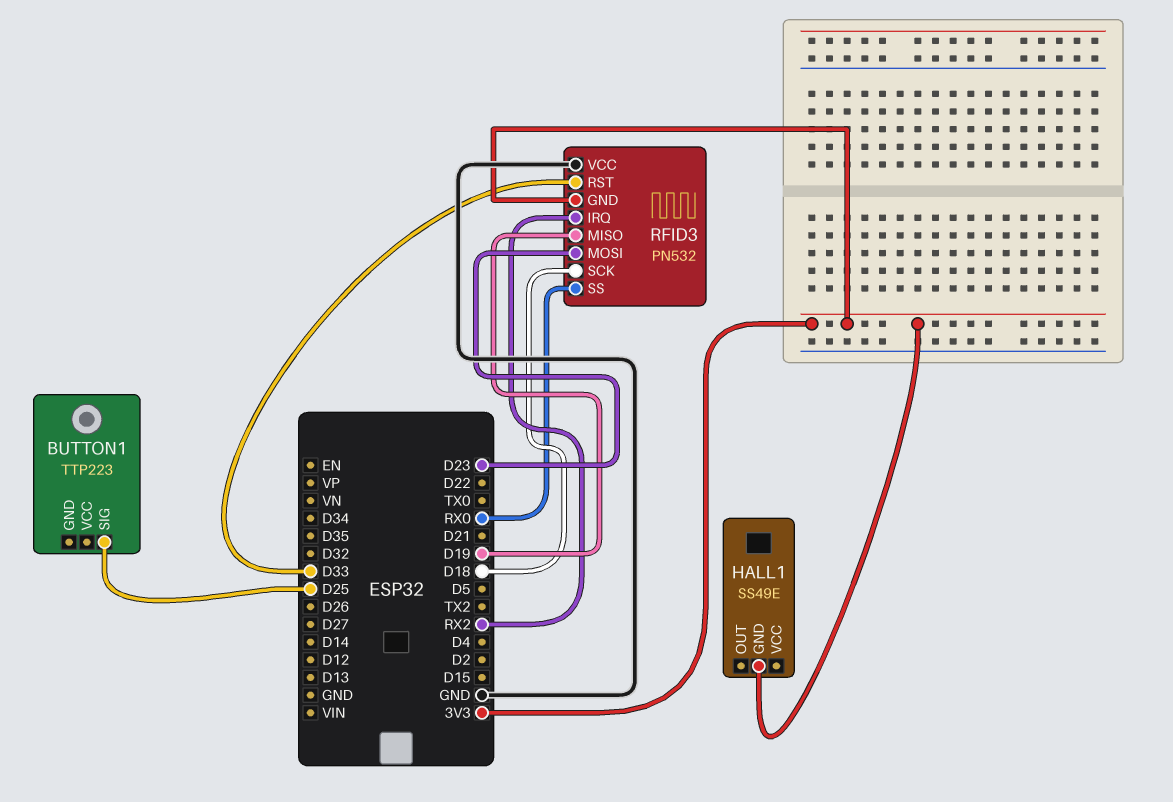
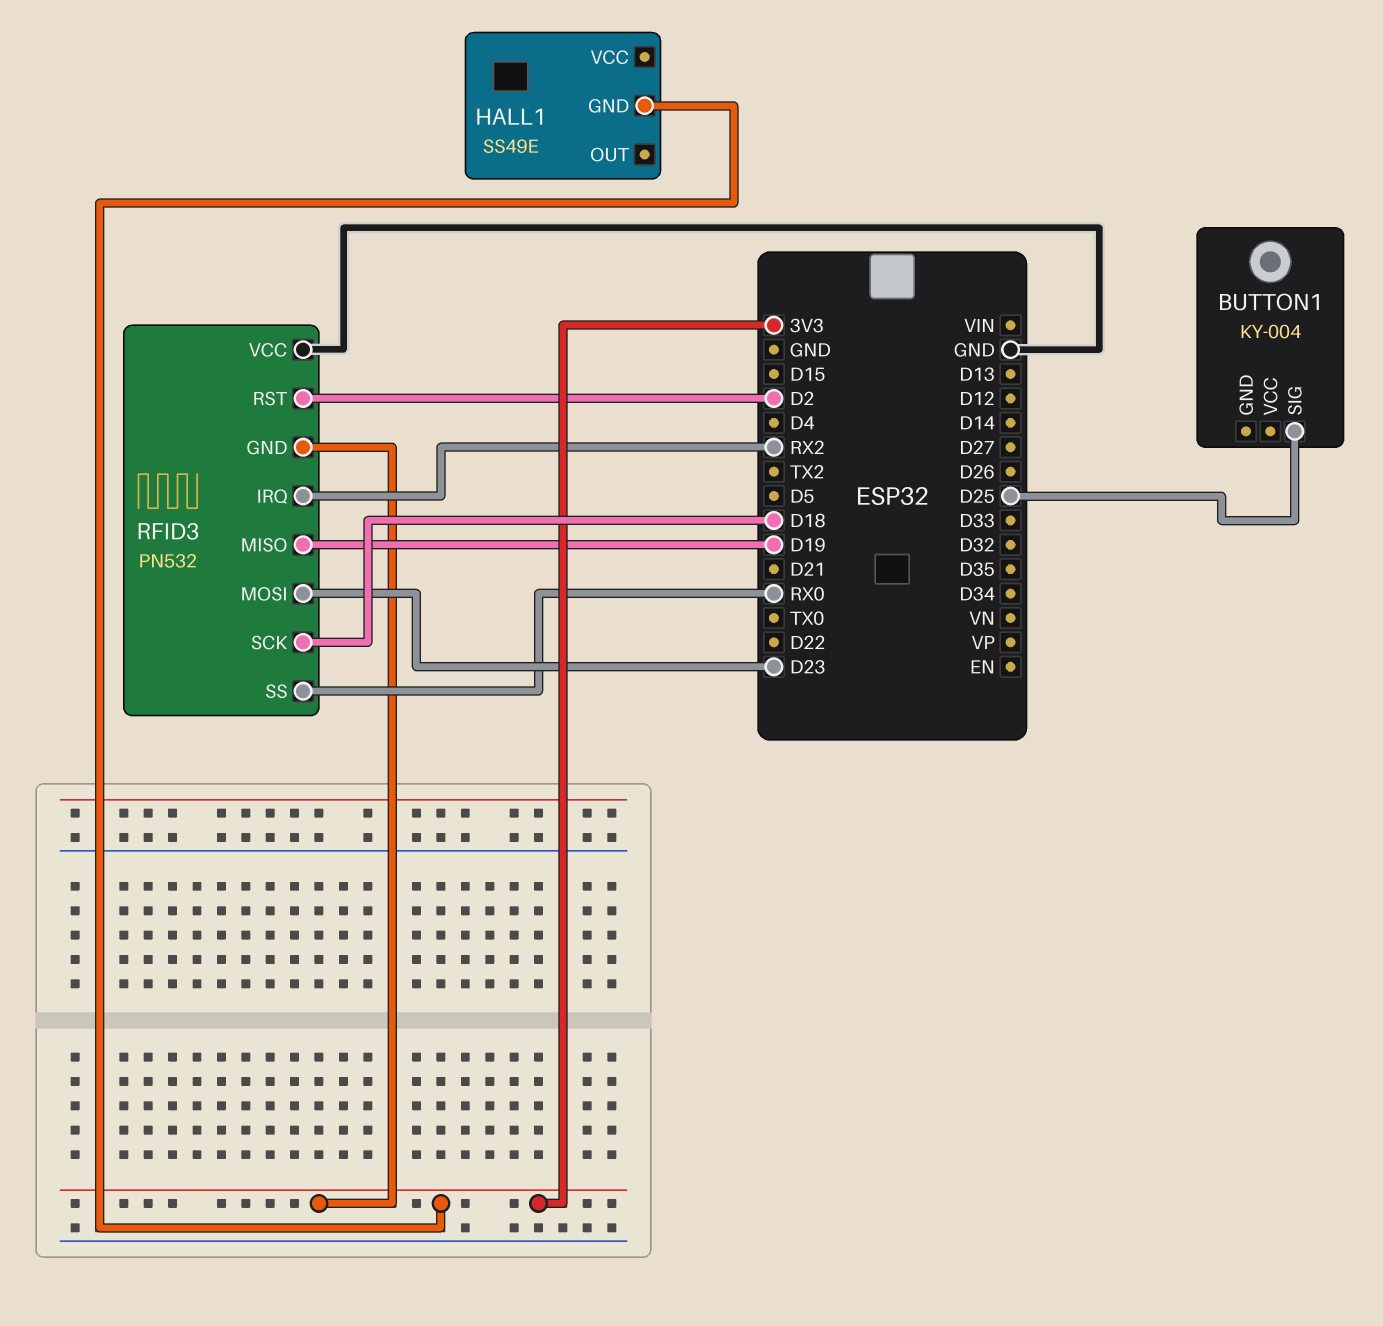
BUTTON1: TTP223 -> KY-004
RFID3 pin RST: D33 -> D2

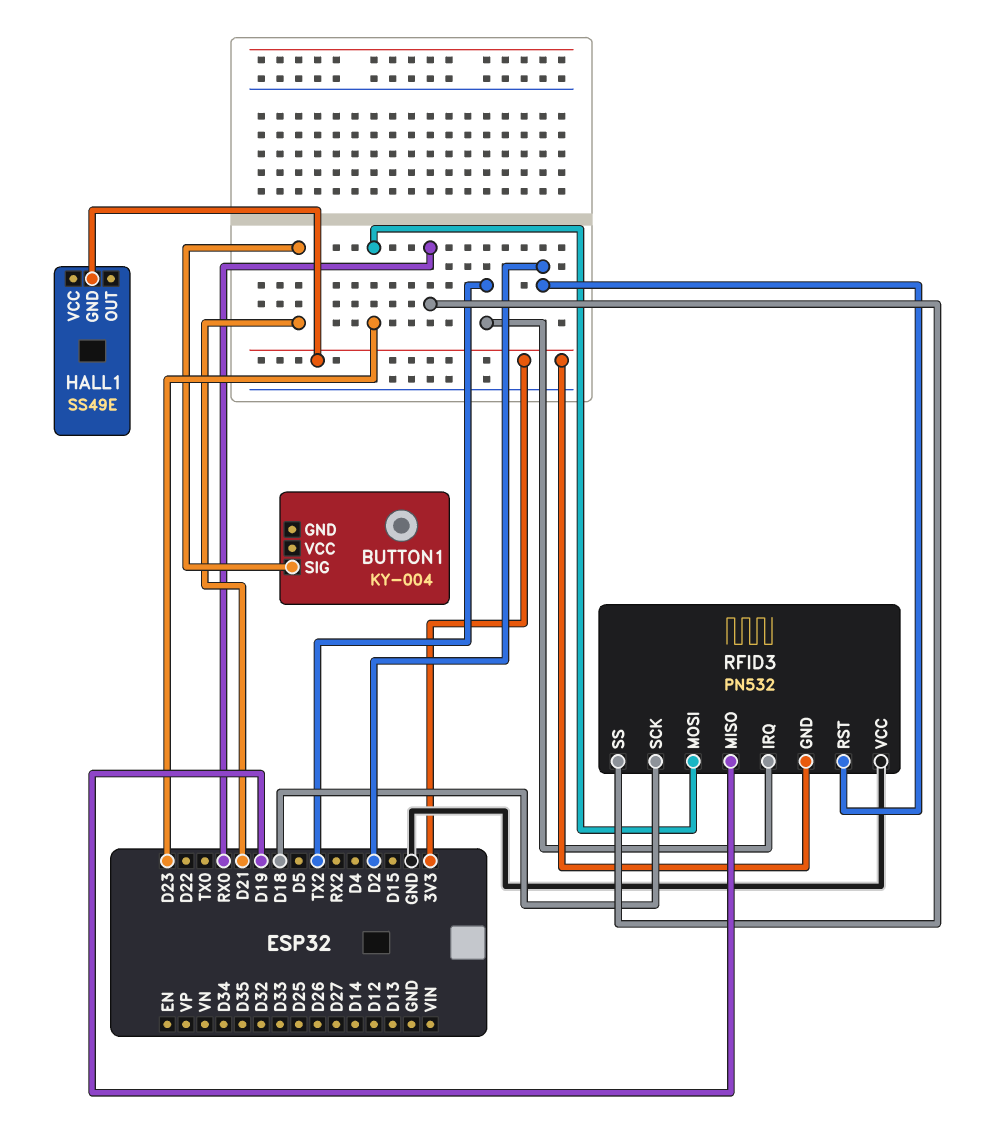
BUTTON1 pin SIG: D25 -> D21
RFID3 pin IRQ: RX2 -> TX2

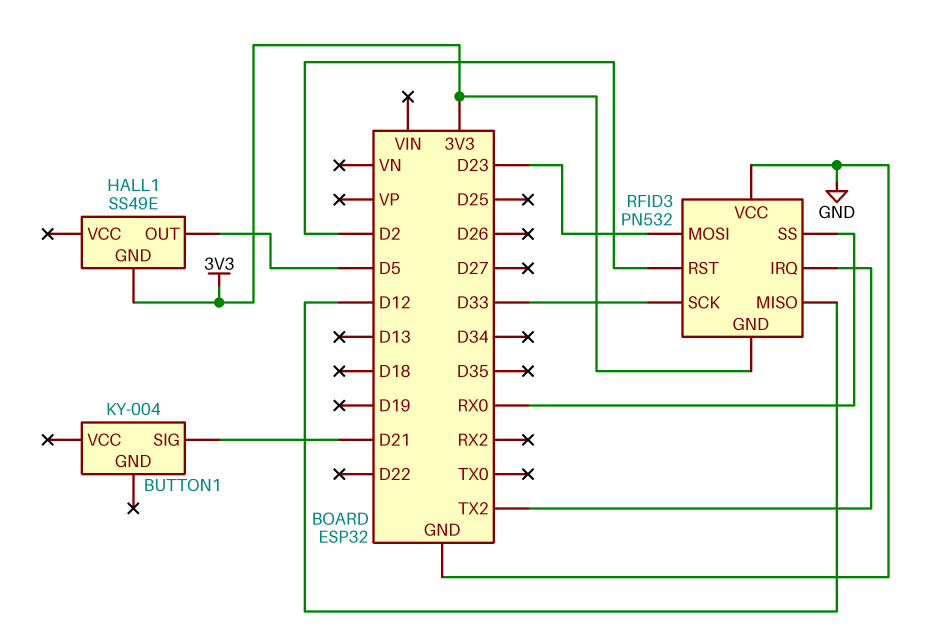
HALL1 pin OUT: none -> D5
RFID3 pin MISO: D19 -> D12
RFID3 pin SCK: D18 -> D33

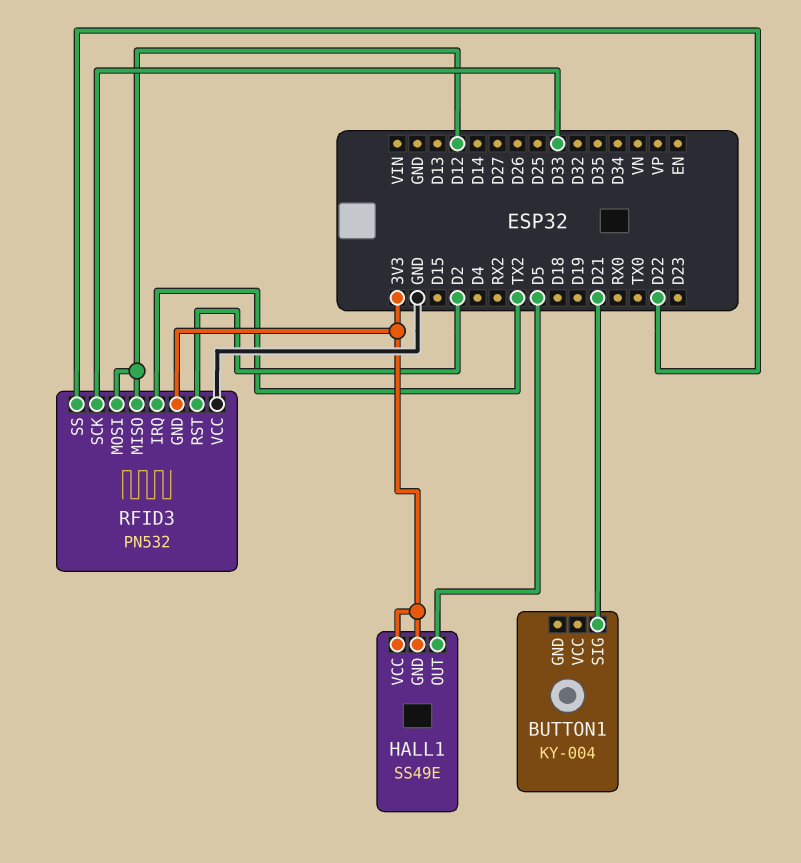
HALL1 pin VCC: none -> 3V3
RFID3 pin MOSI: D23 -> D12
RFID3 pin SS: RX0 -> D22

